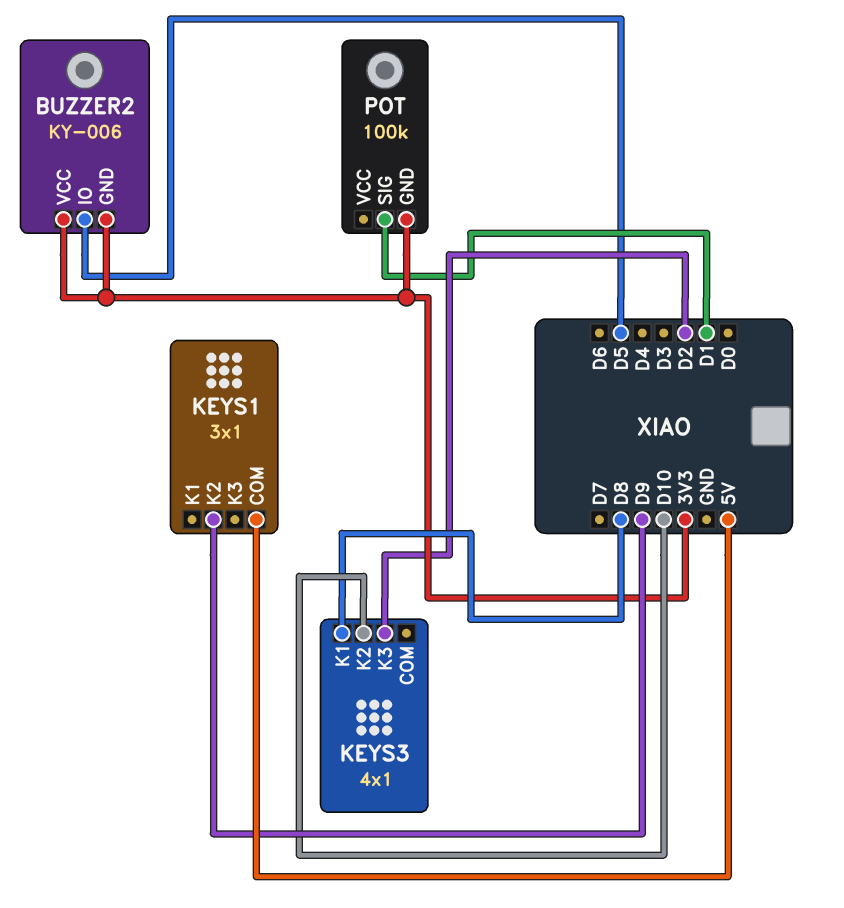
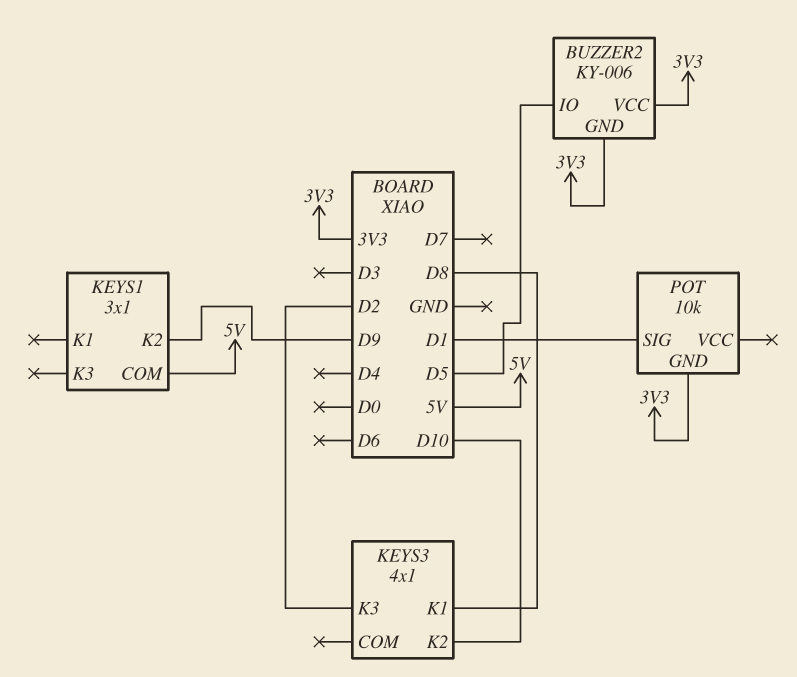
POT: 100k -> 10k

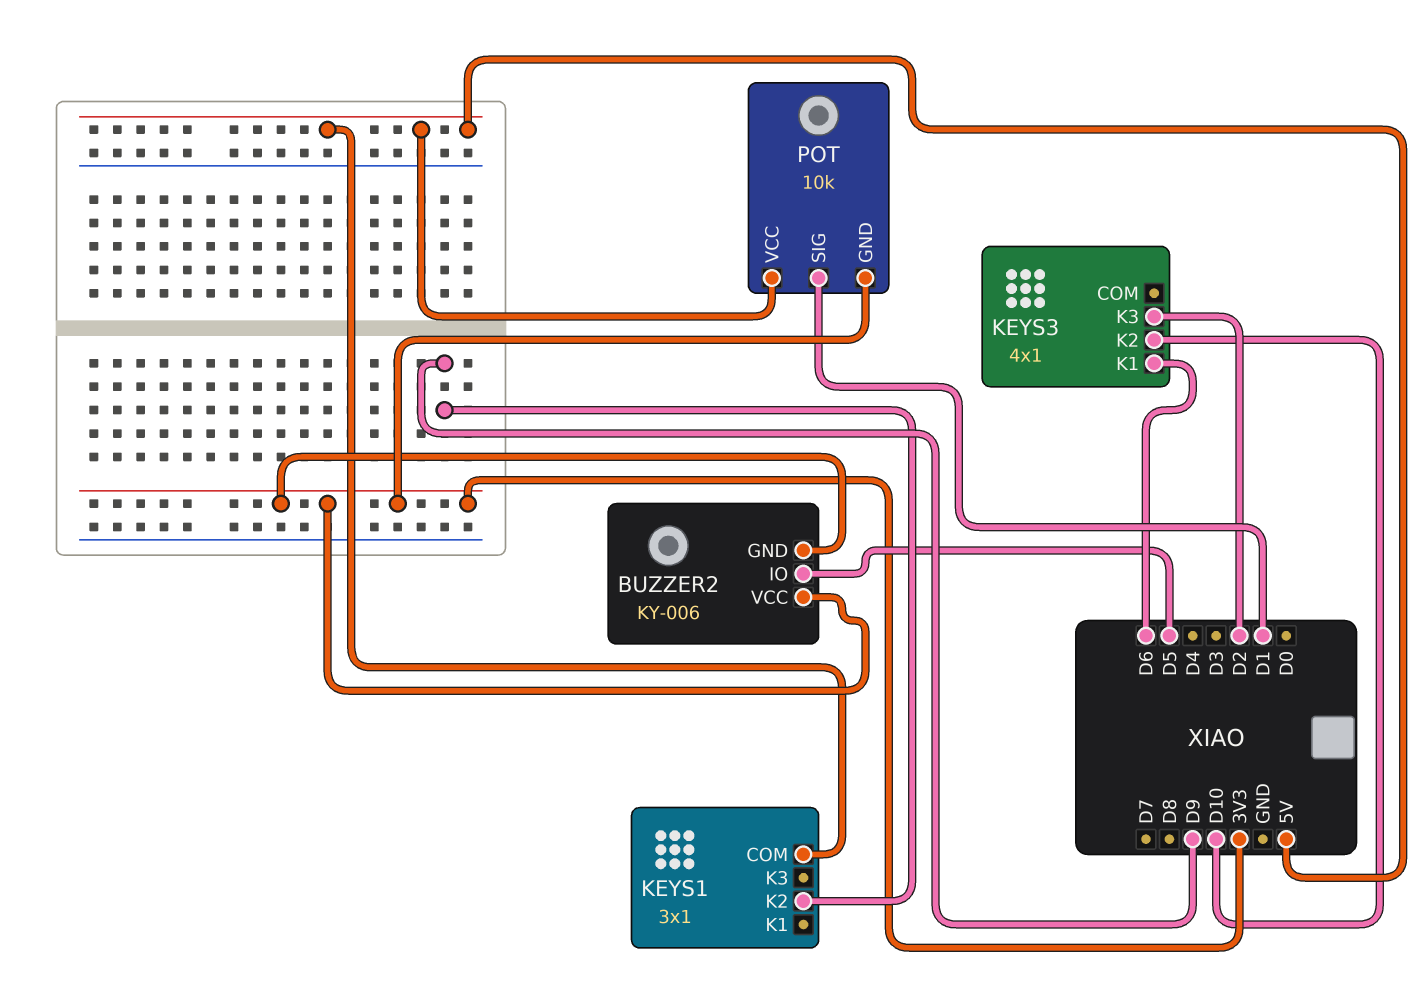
KEYS3 pin K1: D8 -> D6
POT pin VCC: none -> 5V

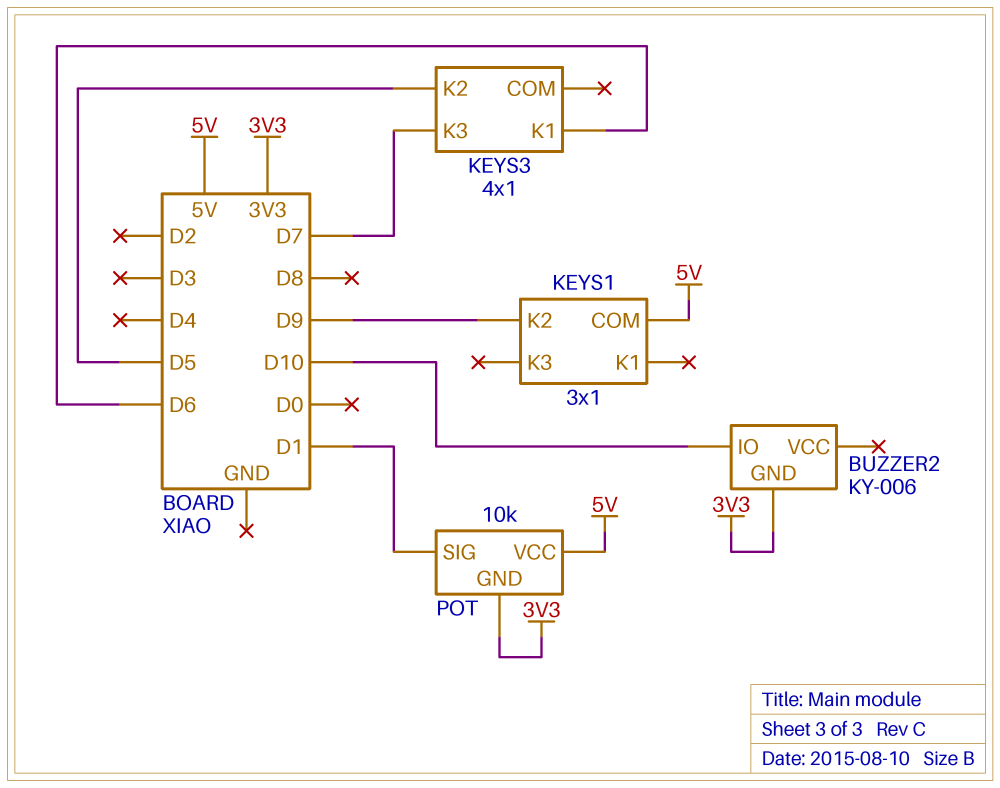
BUZZER2 pin IO: D5 -> D10
BUZZER2 pin VCC: 3V3 -> none
KEYS3 pin K2: D10 -> D5
KEYS3 pin K3: D2 -> D7

